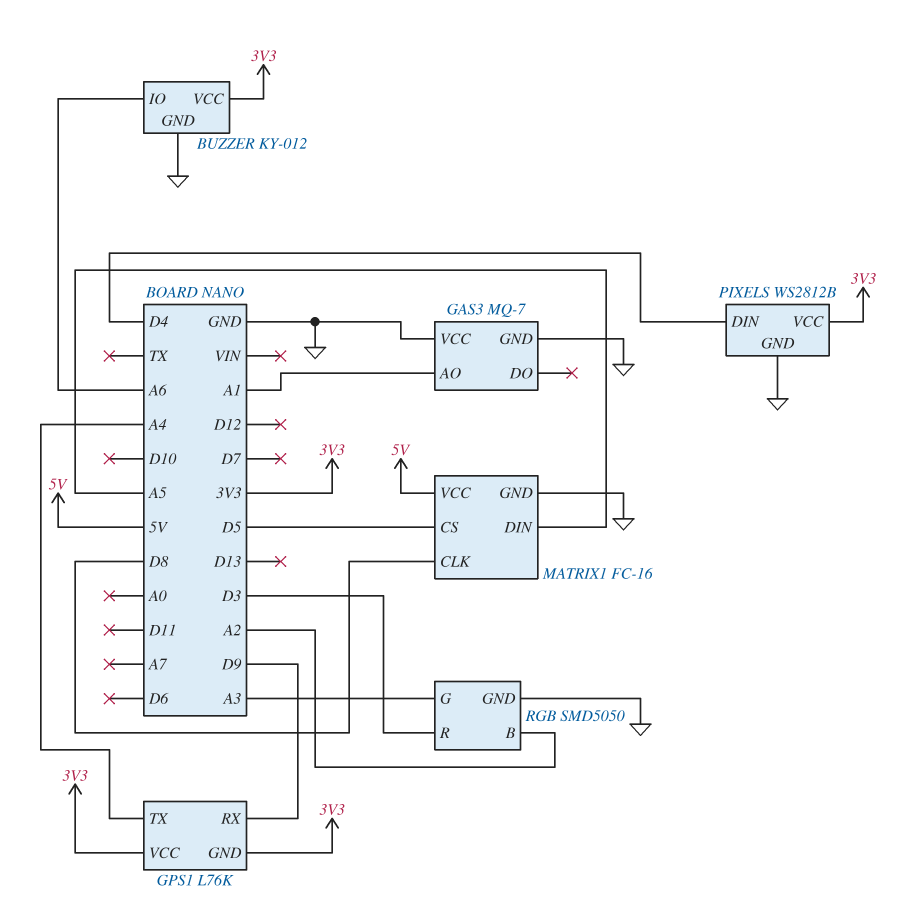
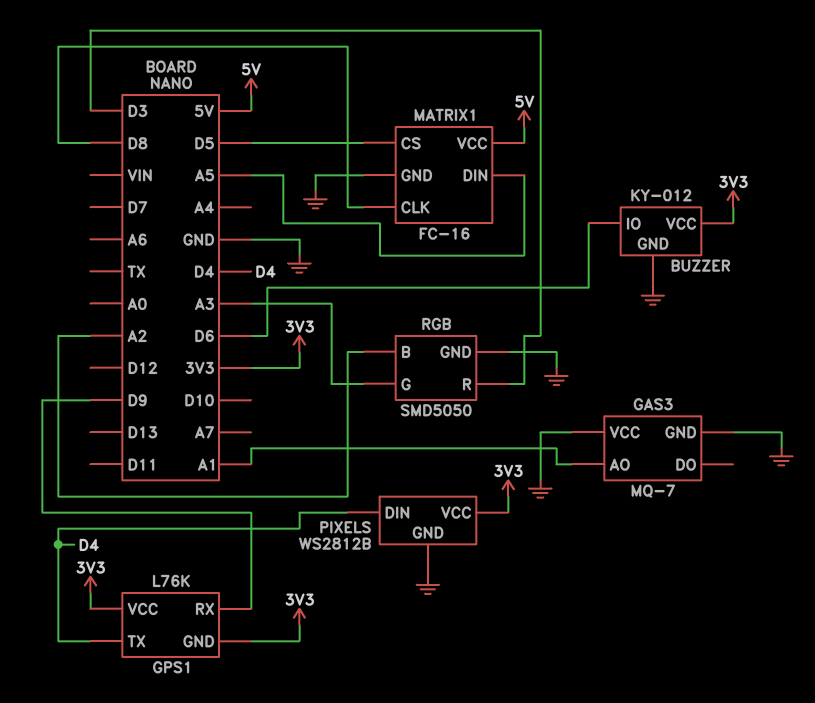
BUZZER pin IO: A6 -> D6
GPS1 pin TX: A4 -> D4

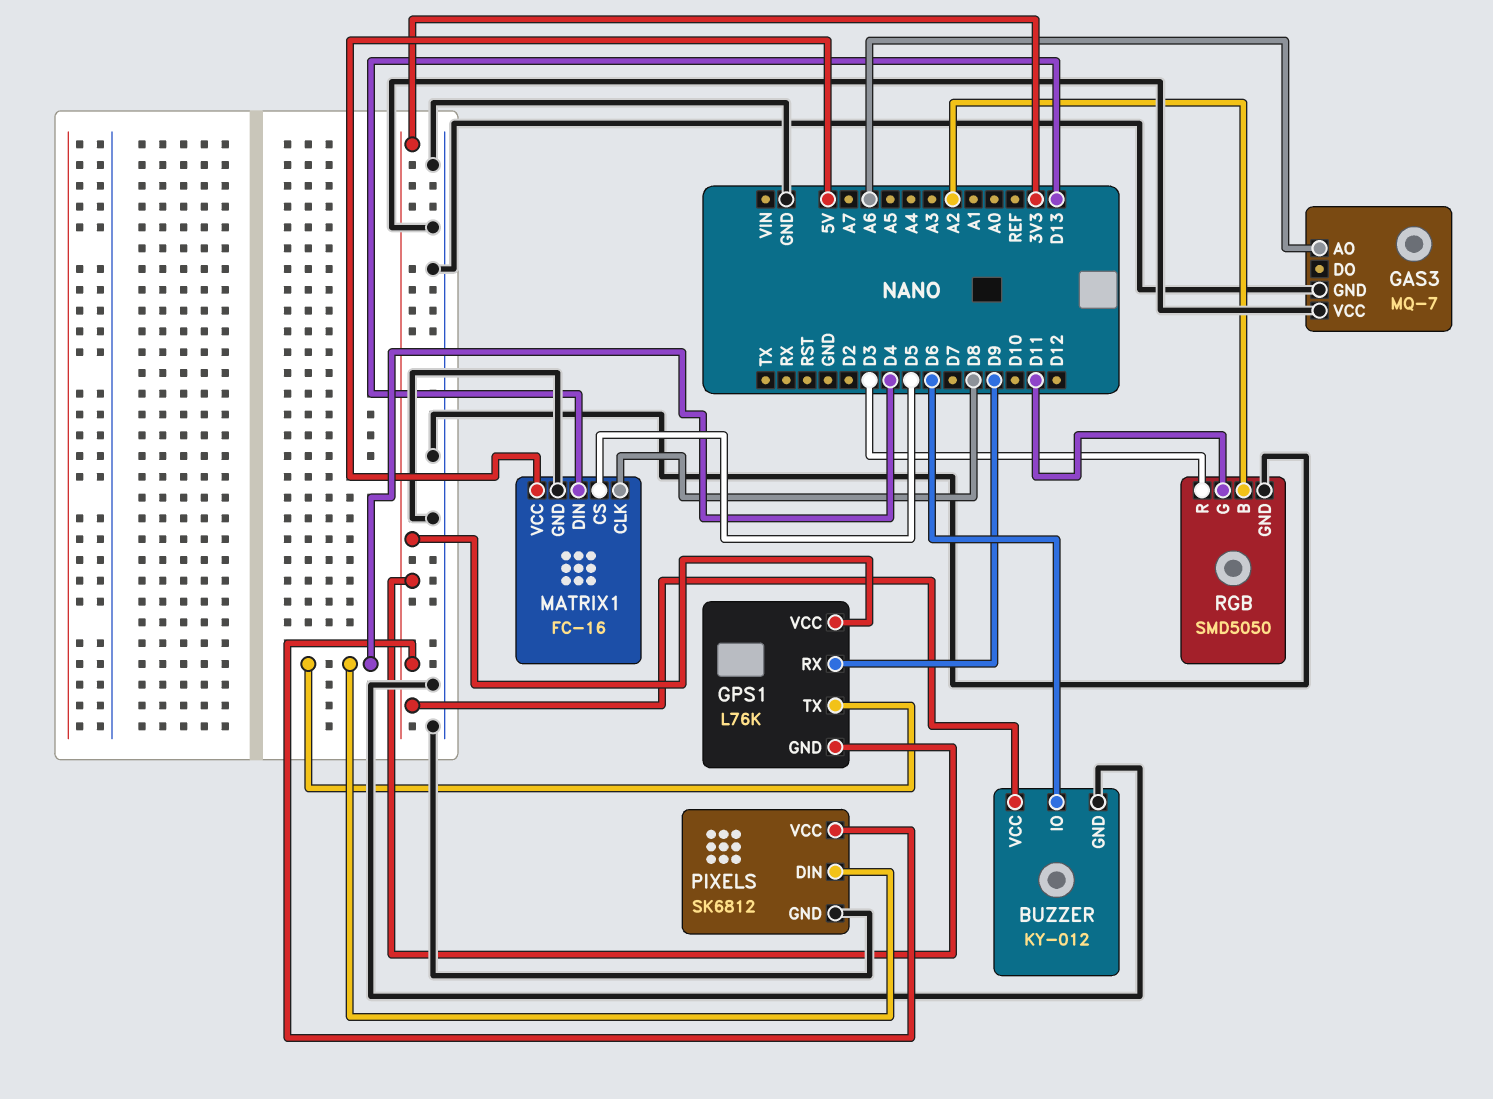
GAS3 pin AO: A1 -> A6
MATRIX1 pin DIN: A5 -> D13
PIXELS: WS2812B -> SK6812
RGB pin G: A3 -> D11

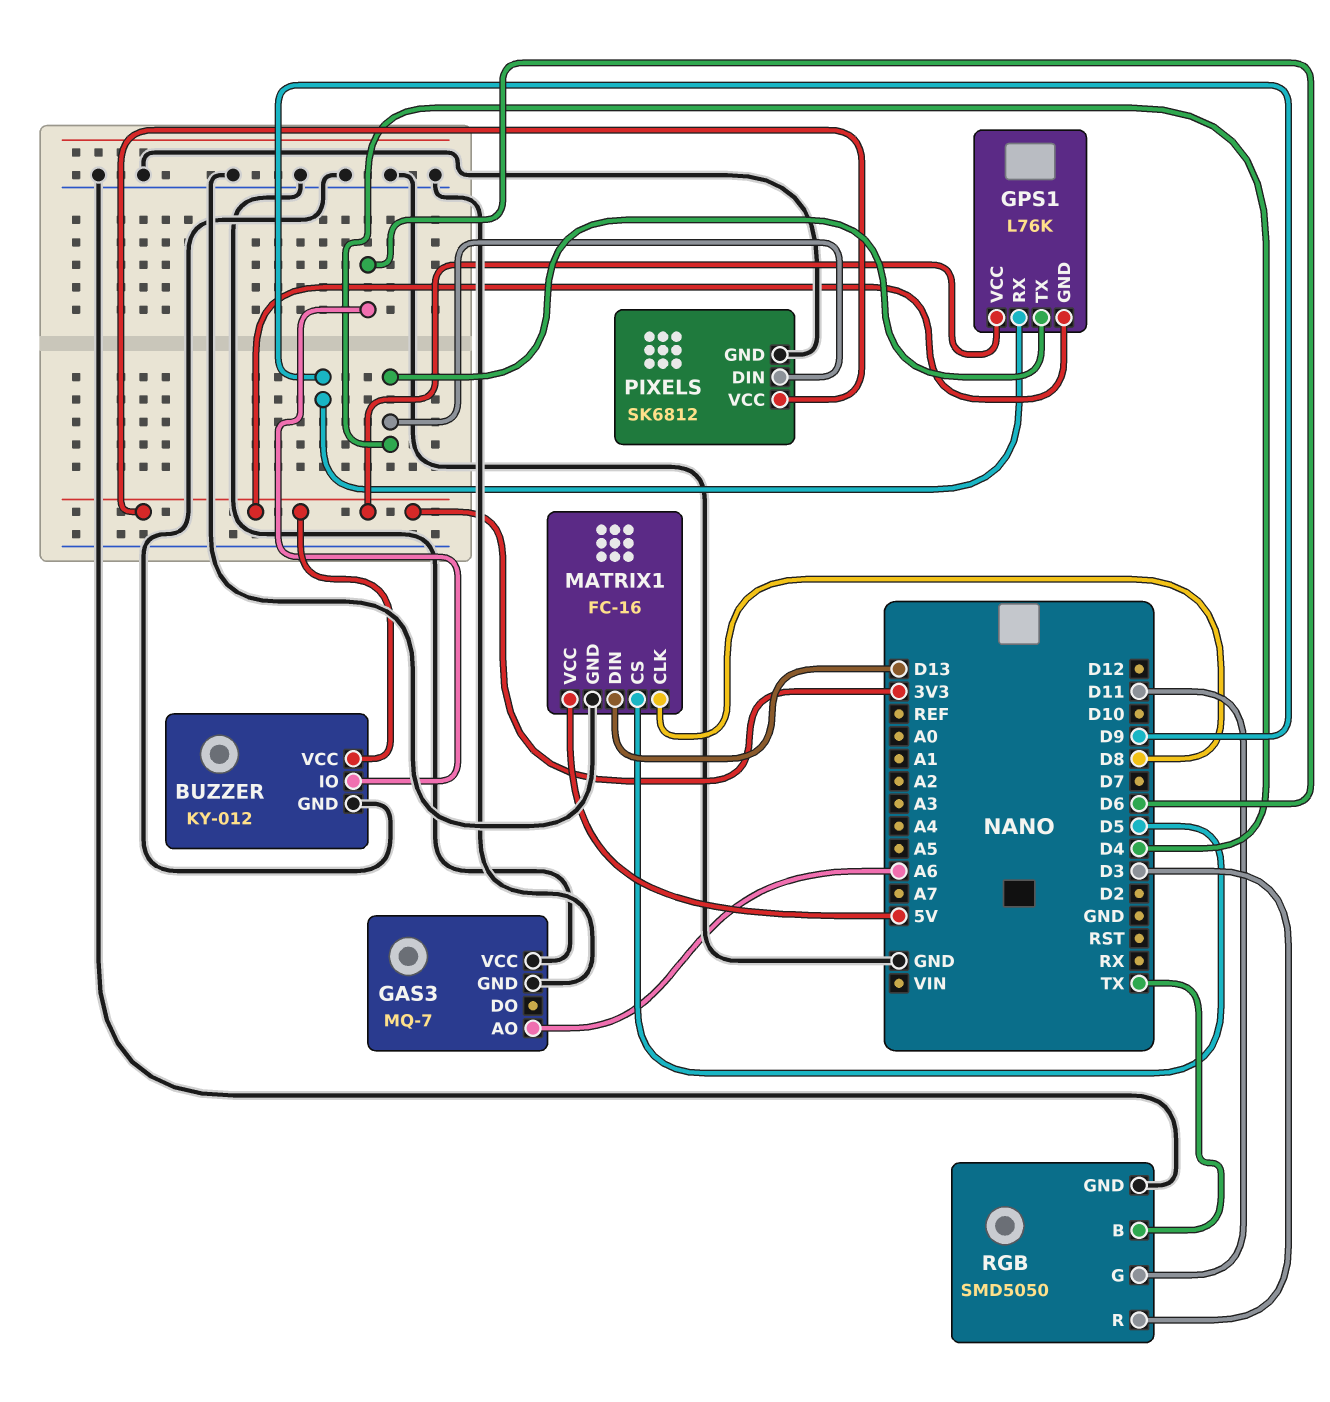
RGB pin B: A2 -> TX

